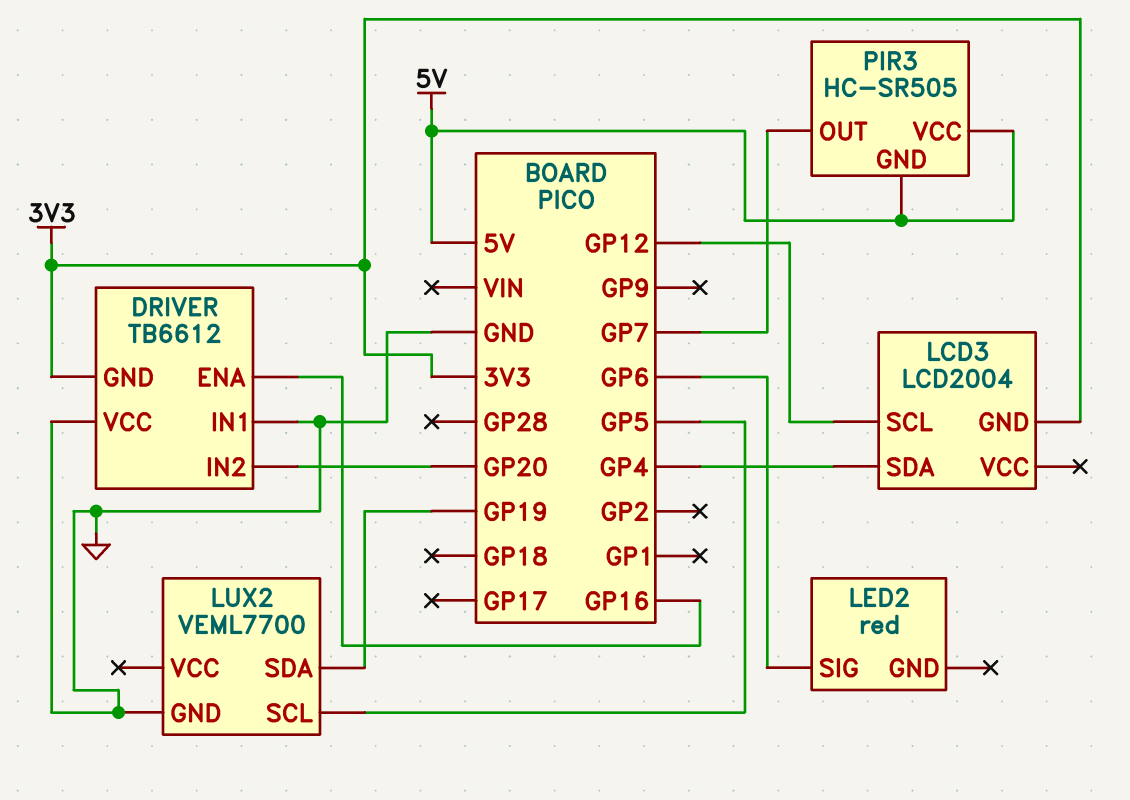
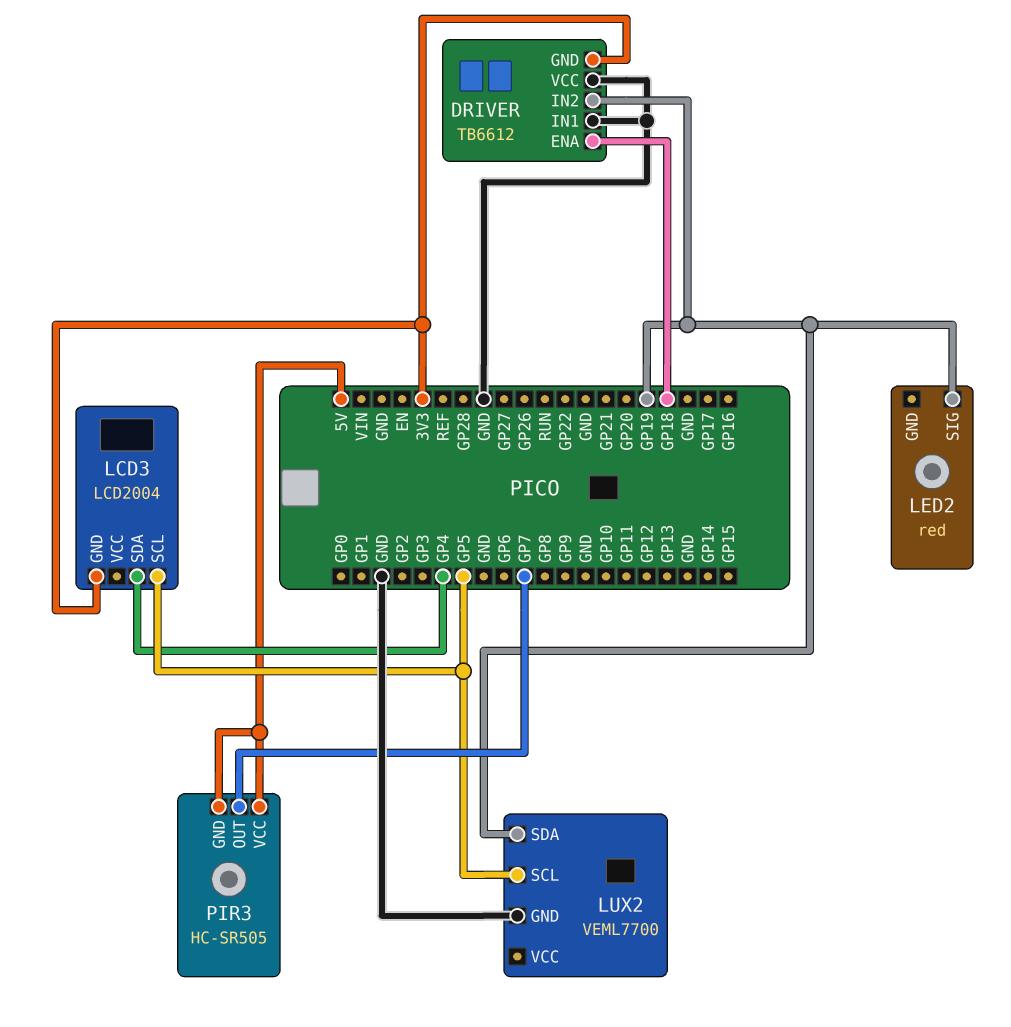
DRIVER pin ENA: GP16 -> GP18
DRIVER pin IN2: GP20 -> GP19
LCD3 pin SCL: GP12 -> GP5
LED2 pin SIG: GP6 -> GP19

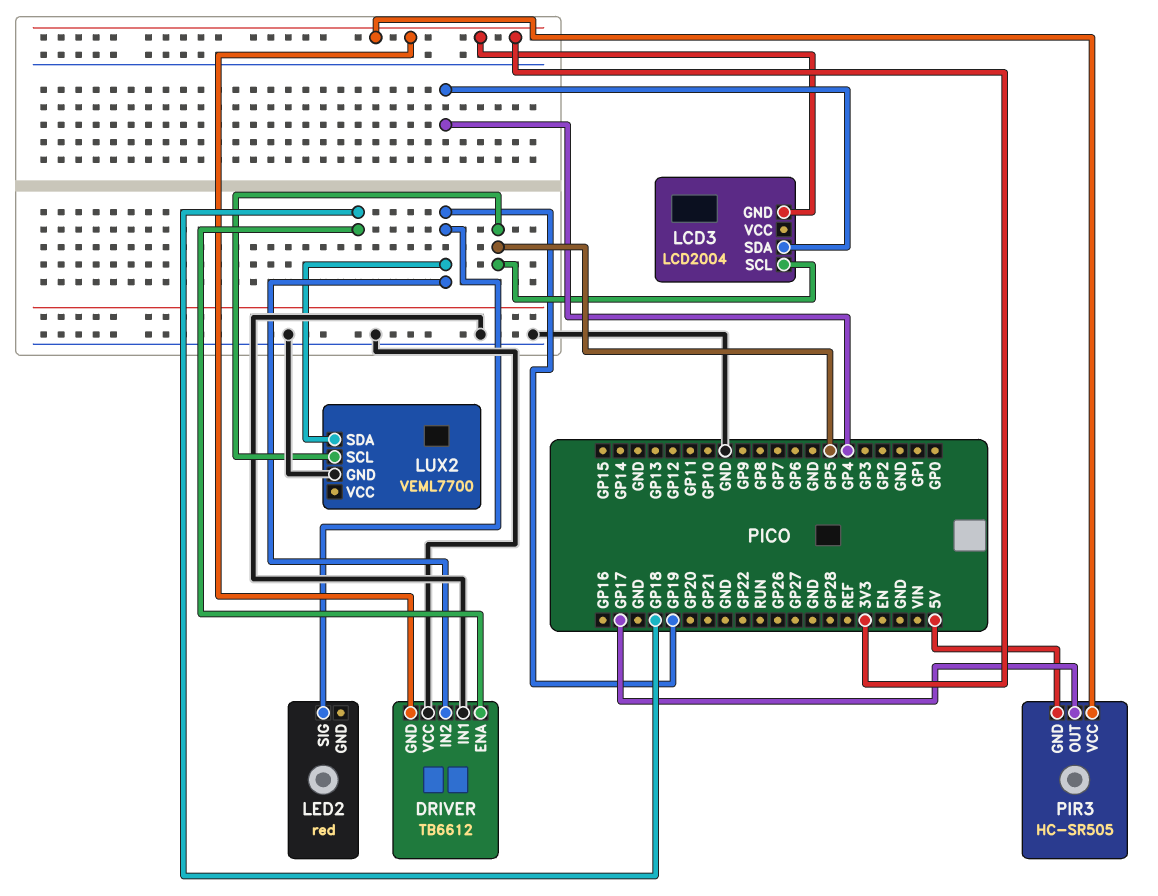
PIR3 pin OUT: GP7 -> GP17
PIR3 pin VCC: 5V -> 3V3

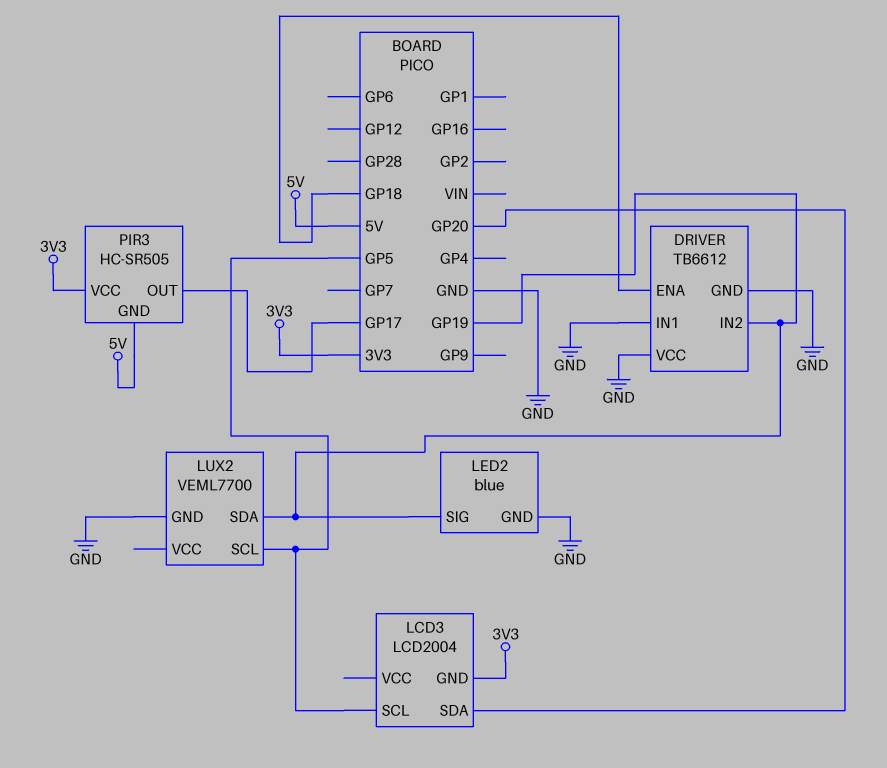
DRIVER pin GND: 3V3 -> GND
LCD3 pin SDA: GP4 -> GP20
LED2: red -> blue
LED2 pin GND: none -> GND

